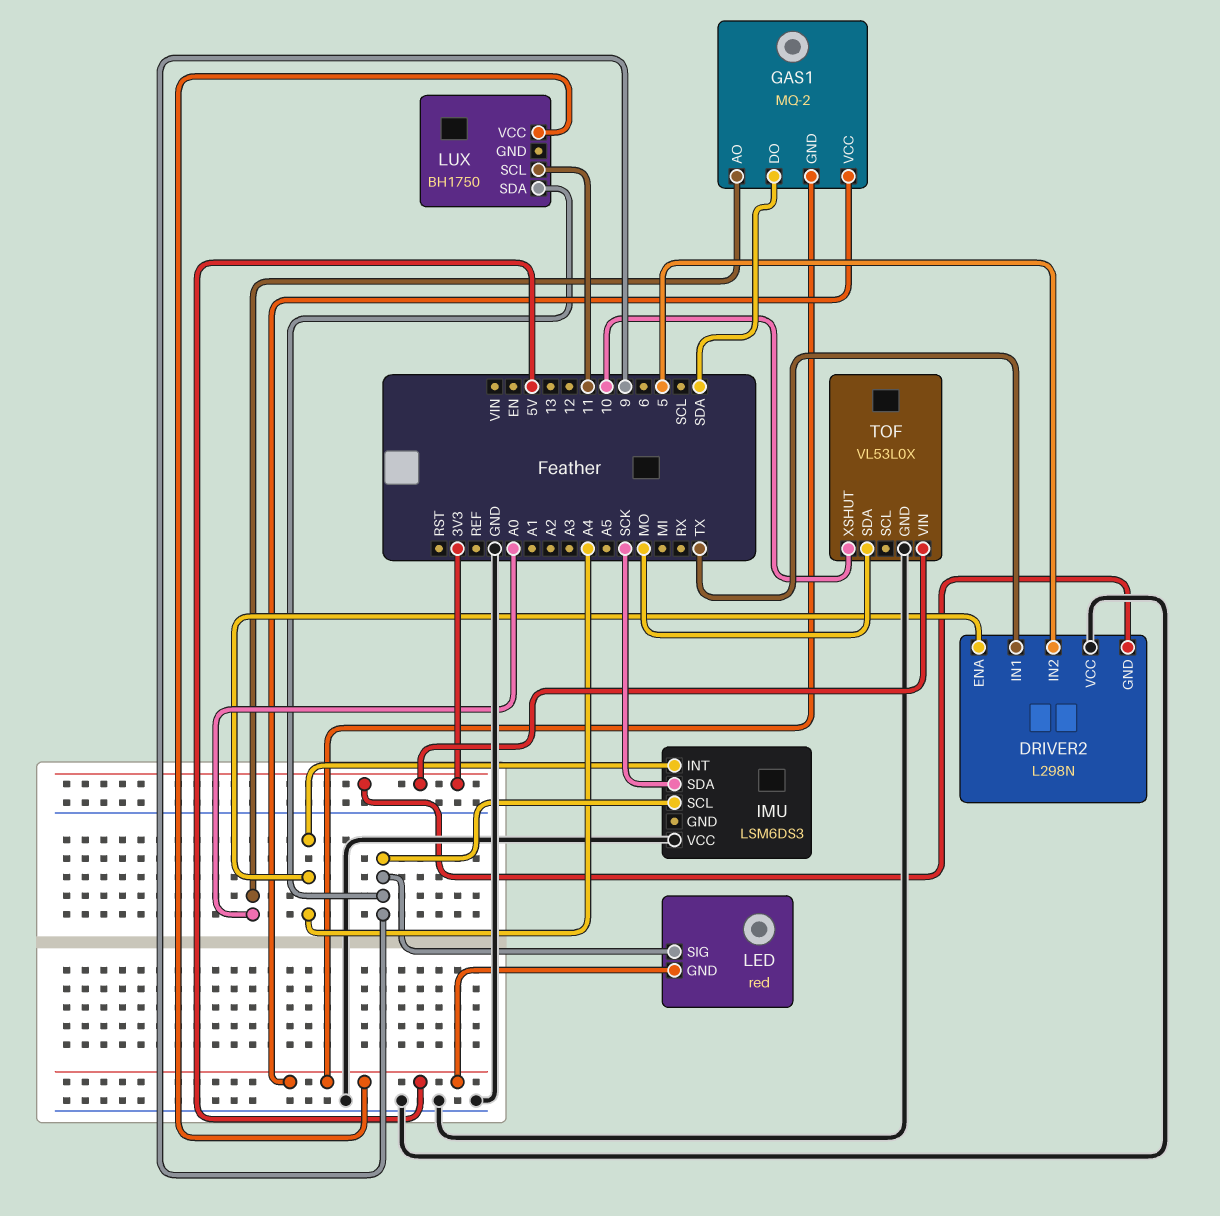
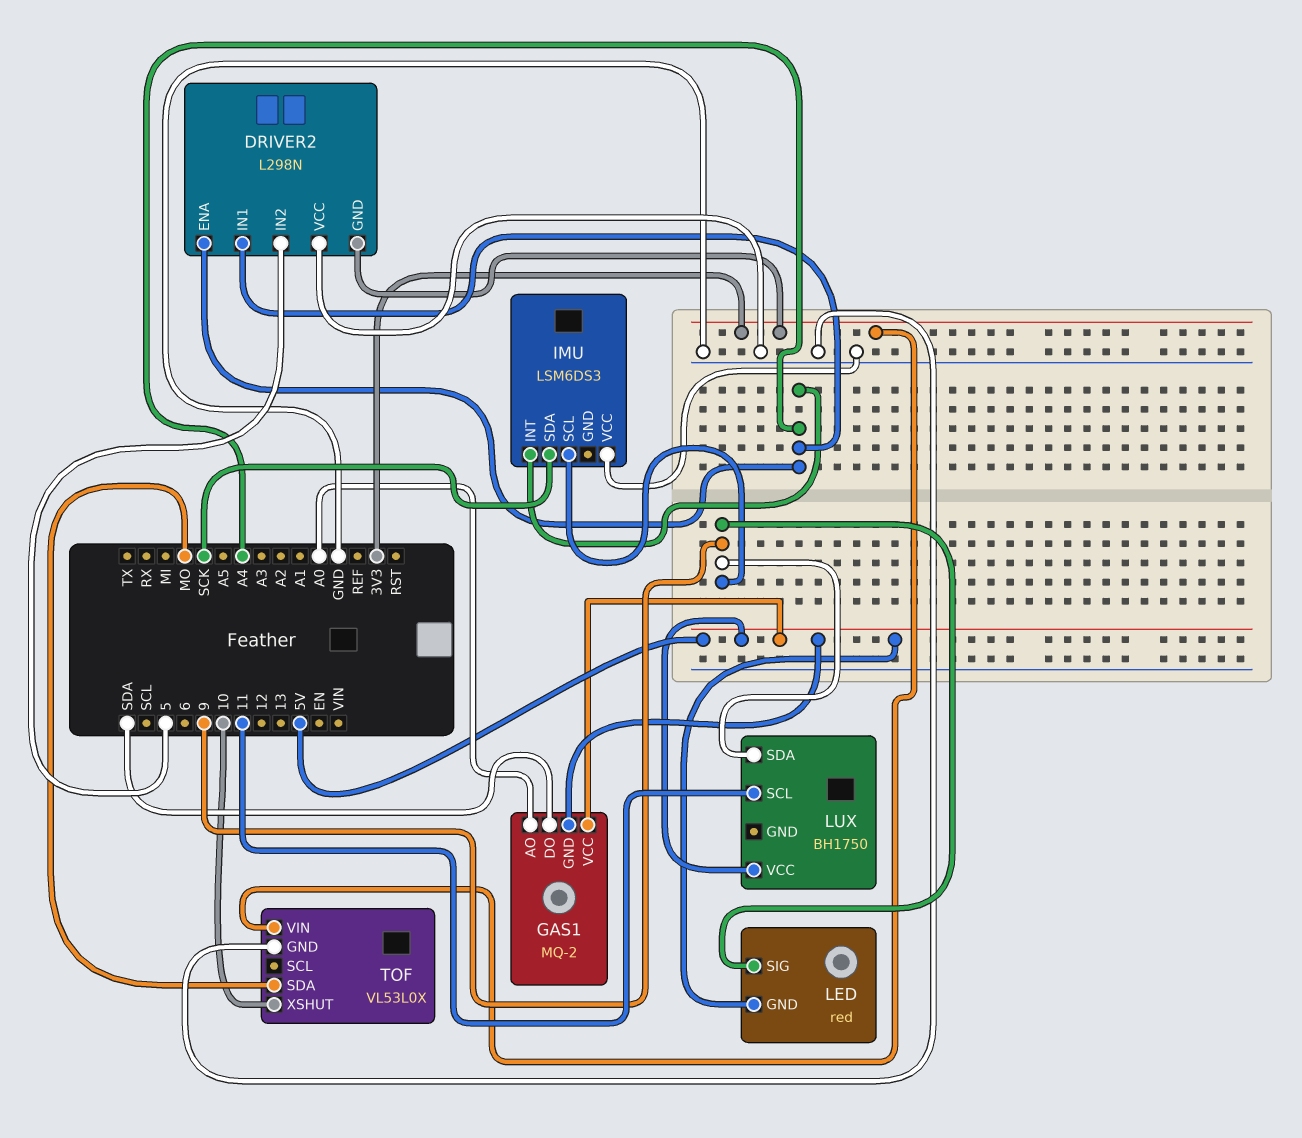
DRIVER2 pin IN1: TX -> A4

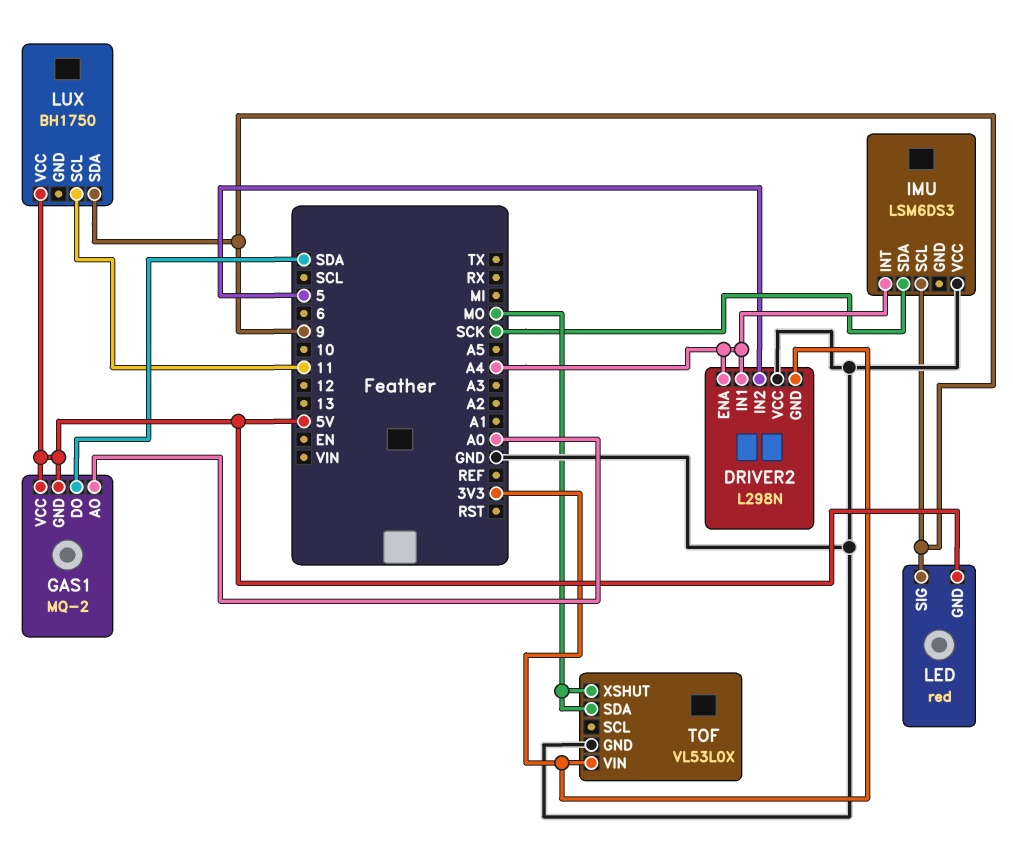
TOF pin XSHUT: 10 -> MO

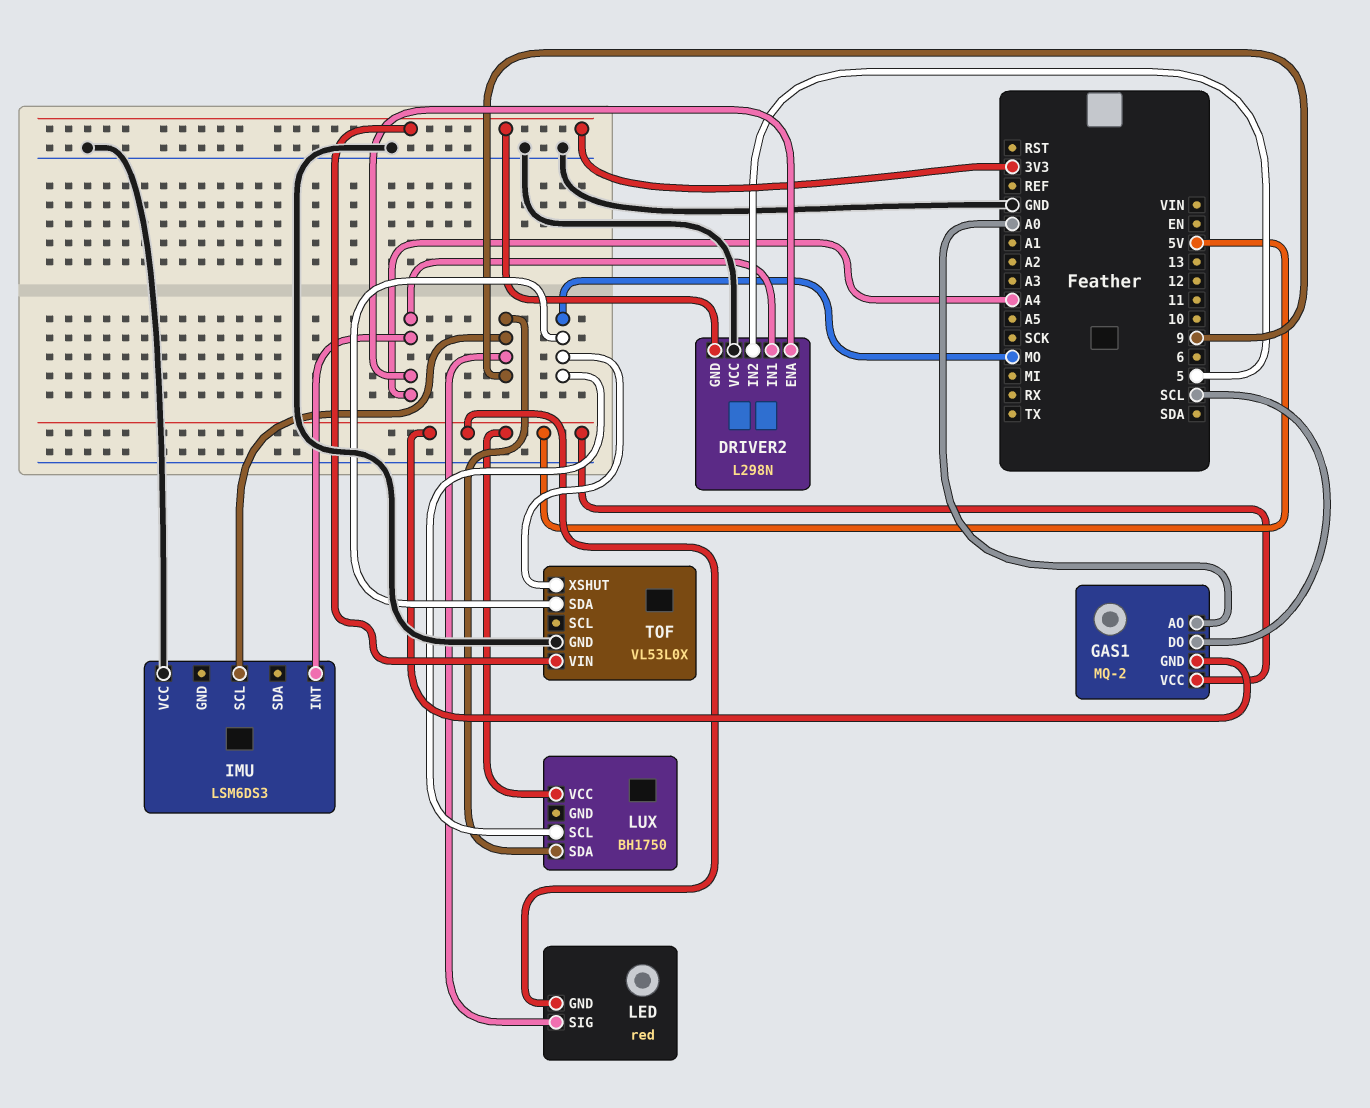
GAS1 pin DO: SDA -> SCL
IMU pin SDA: SCK -> none
LUX pin SCL: 11 -> MO

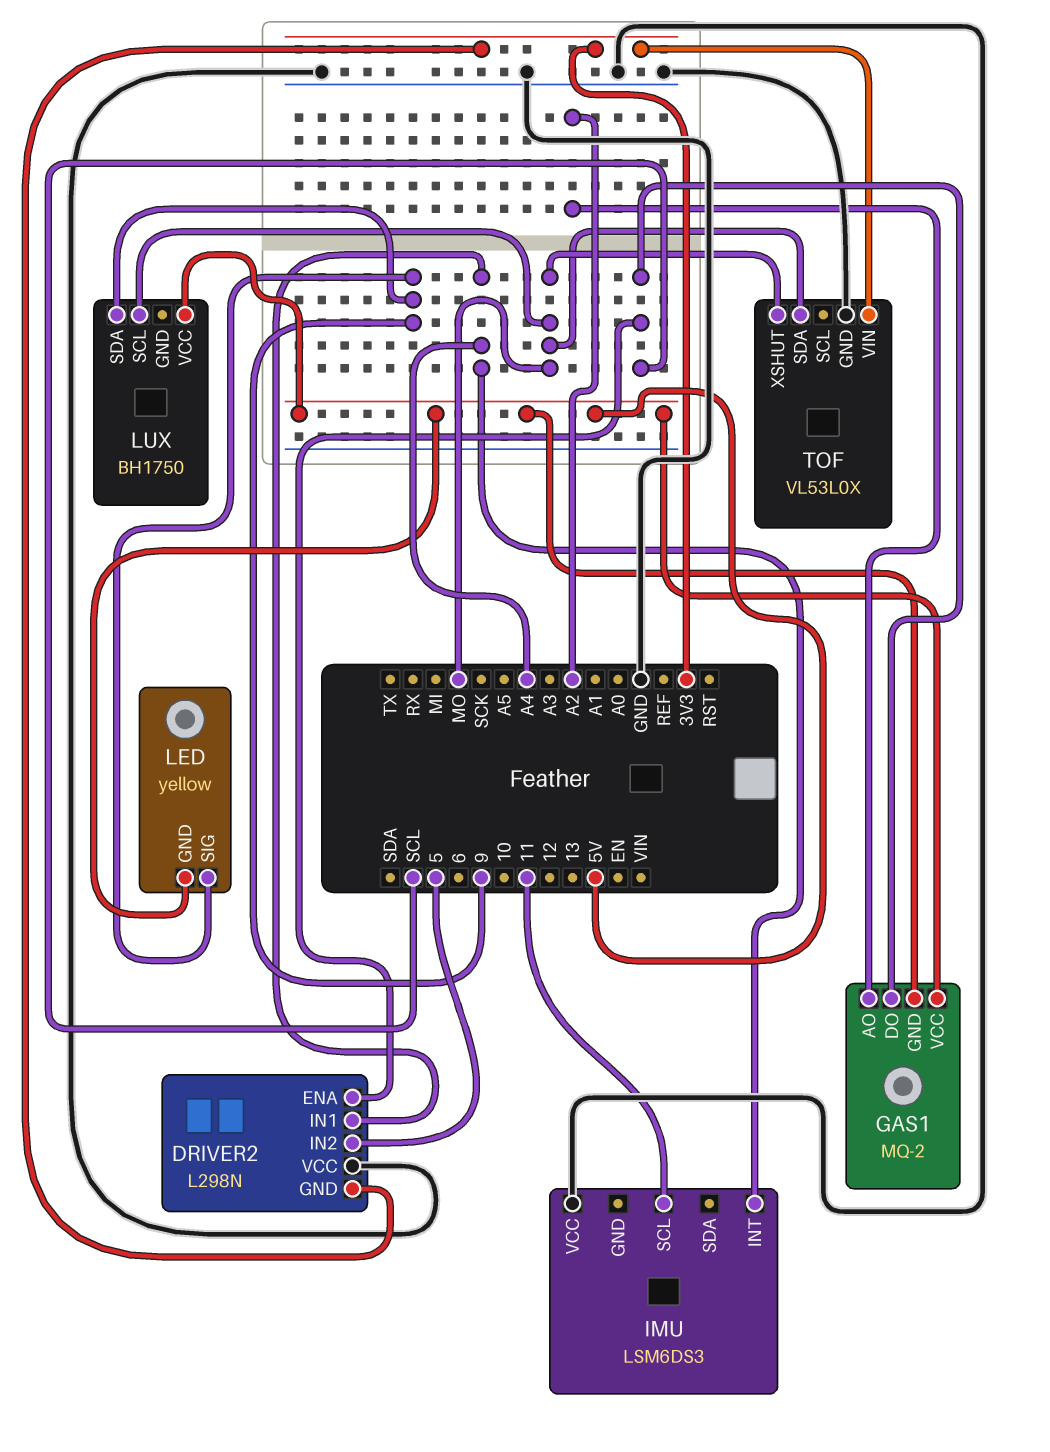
DRIVER2 pin ENA: A4 -> SCL
GAS1 pin AO: A0 -> A2
IMU pin SCL: 9 -> 11
LED: red -> yellow

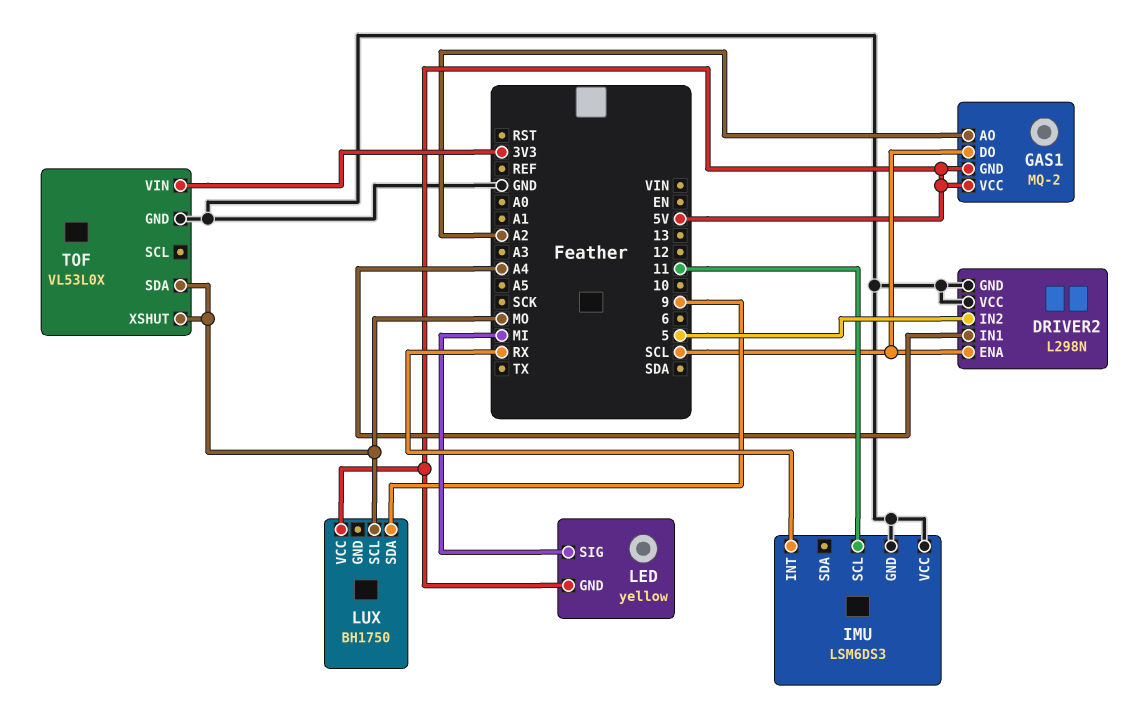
DRIVER2 pin GND: 3V3 -> GND
IMU pin GND: none -> GND
IMU pin INT: A4 -> RX
LED pin SIG: 9 -> MI

